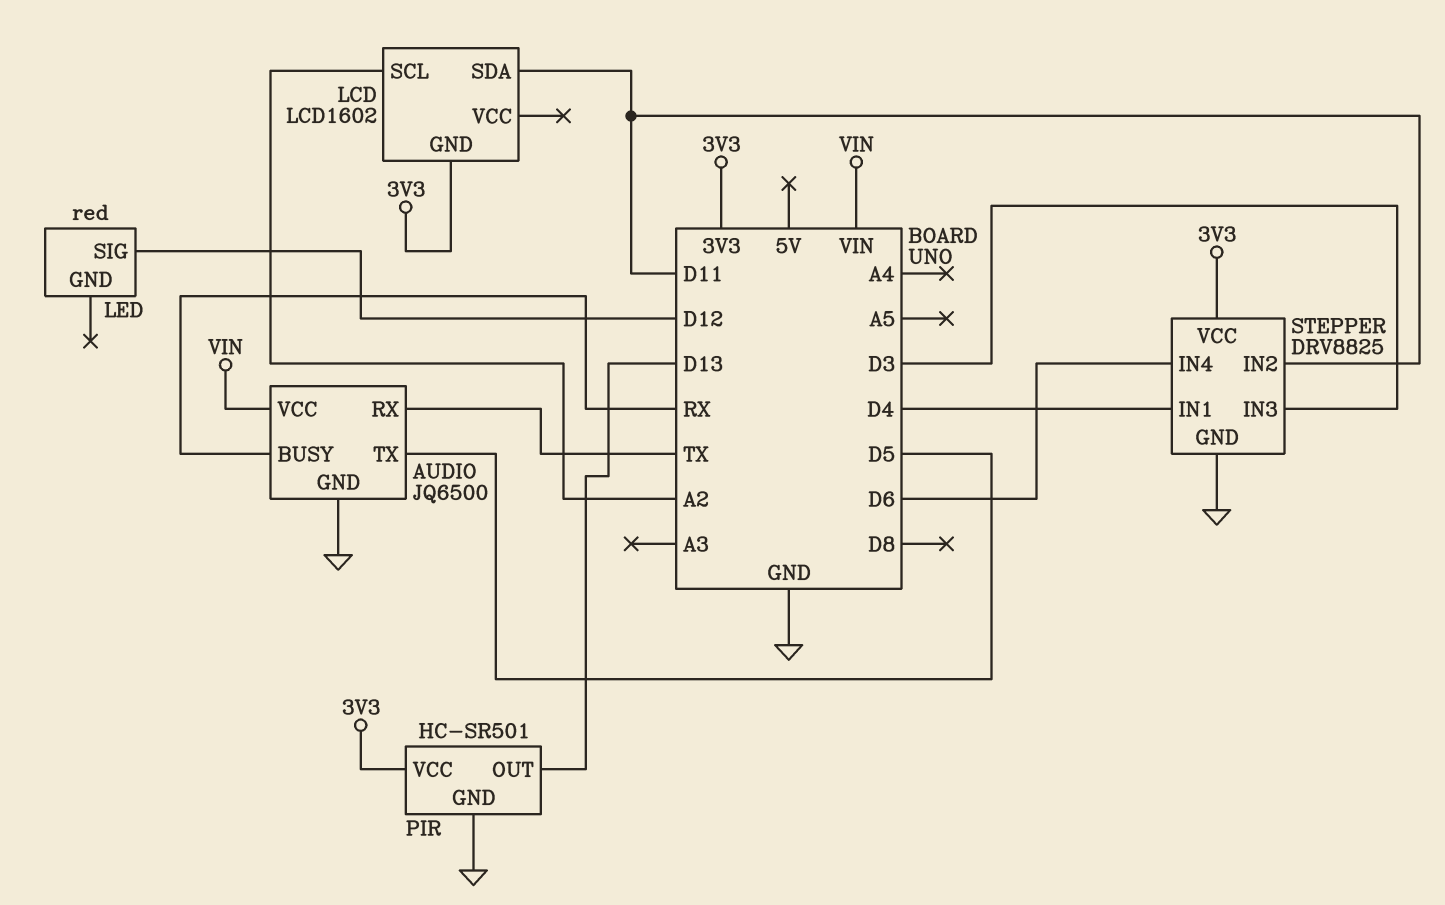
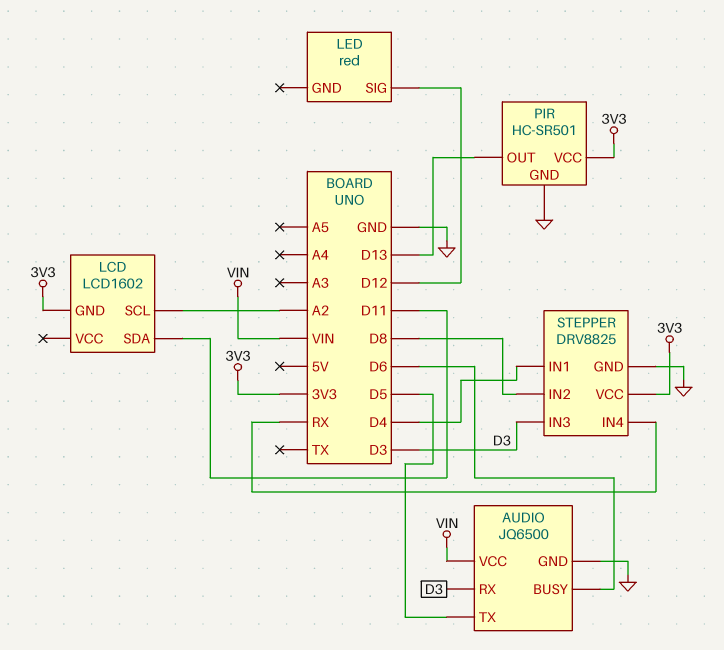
AUDIO pin BUSY: RX -> D6
AUDIO pin RX: TX -> D3
STEPPER pin IN2: D11 -> D8
STEPPER pin IN4: D6 -> RX

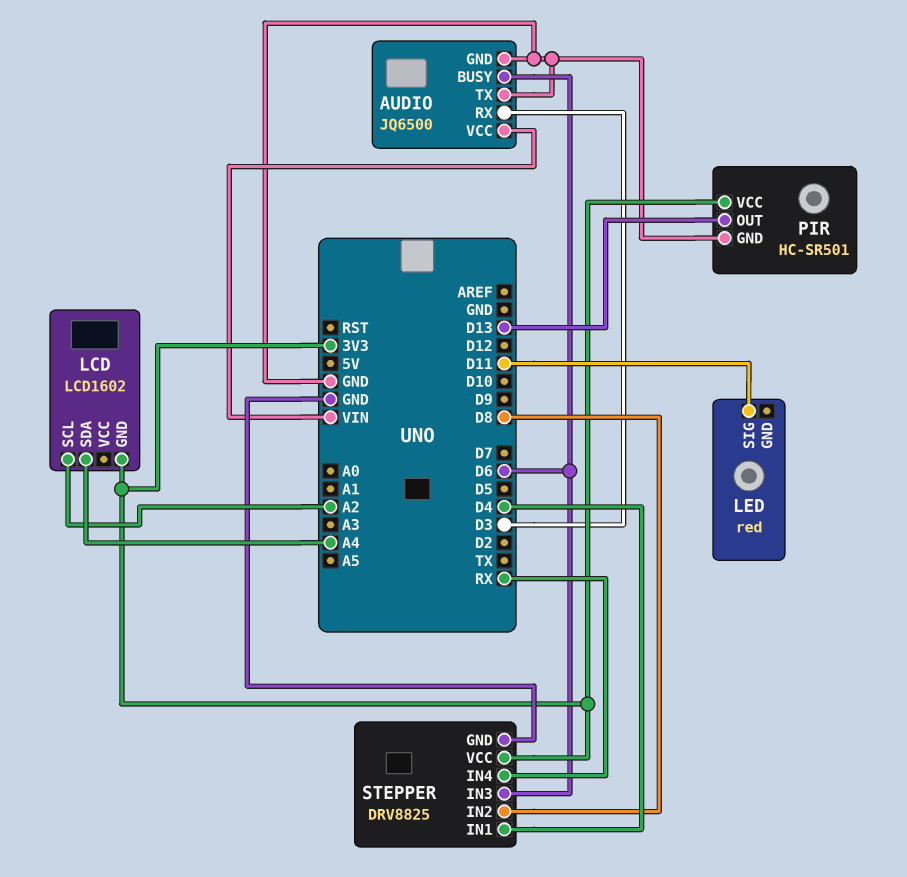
AUDIO pin TX: D5 -> GND
LCD pin SDA: D11 -> A4
LED pin SIG: D12 -> D11
STEPPER pin IN3: D3 -> D6

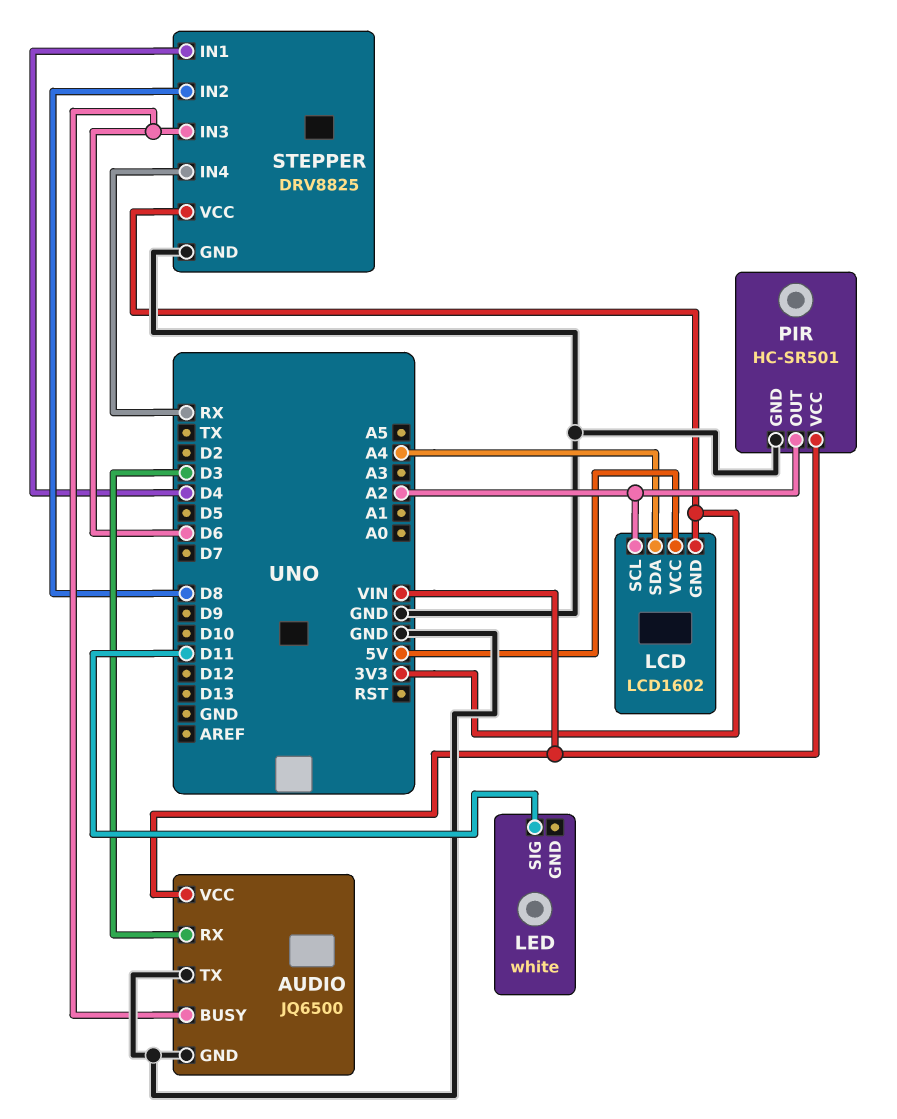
LCD pin VCC: none -> 5V
LED: red -> white
PIR pin OUT: D13 -> A2
PIR pin VCC: 3V3 -> VIN

